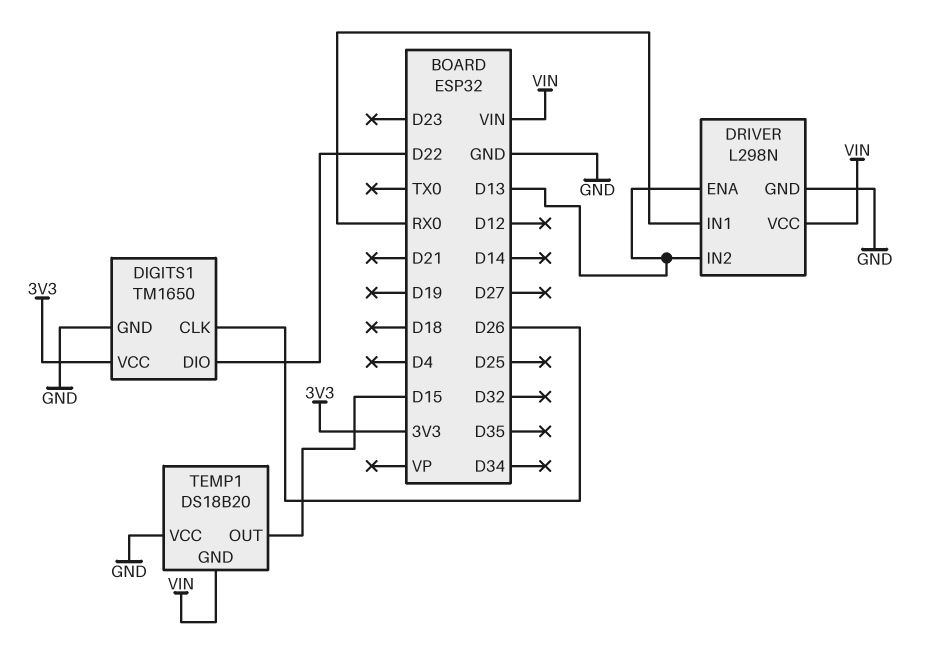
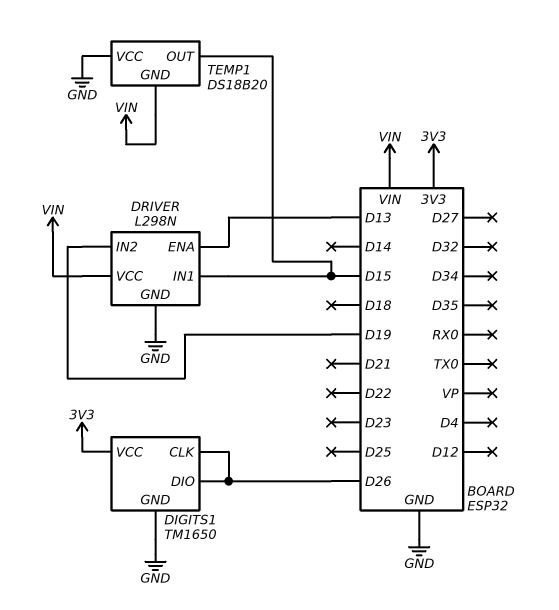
DIGITS1 pin DIO: D22 -> D26
DRIVER pin IN1: RX0 -> D15
DRIVER pin IN2: D13 -> D19

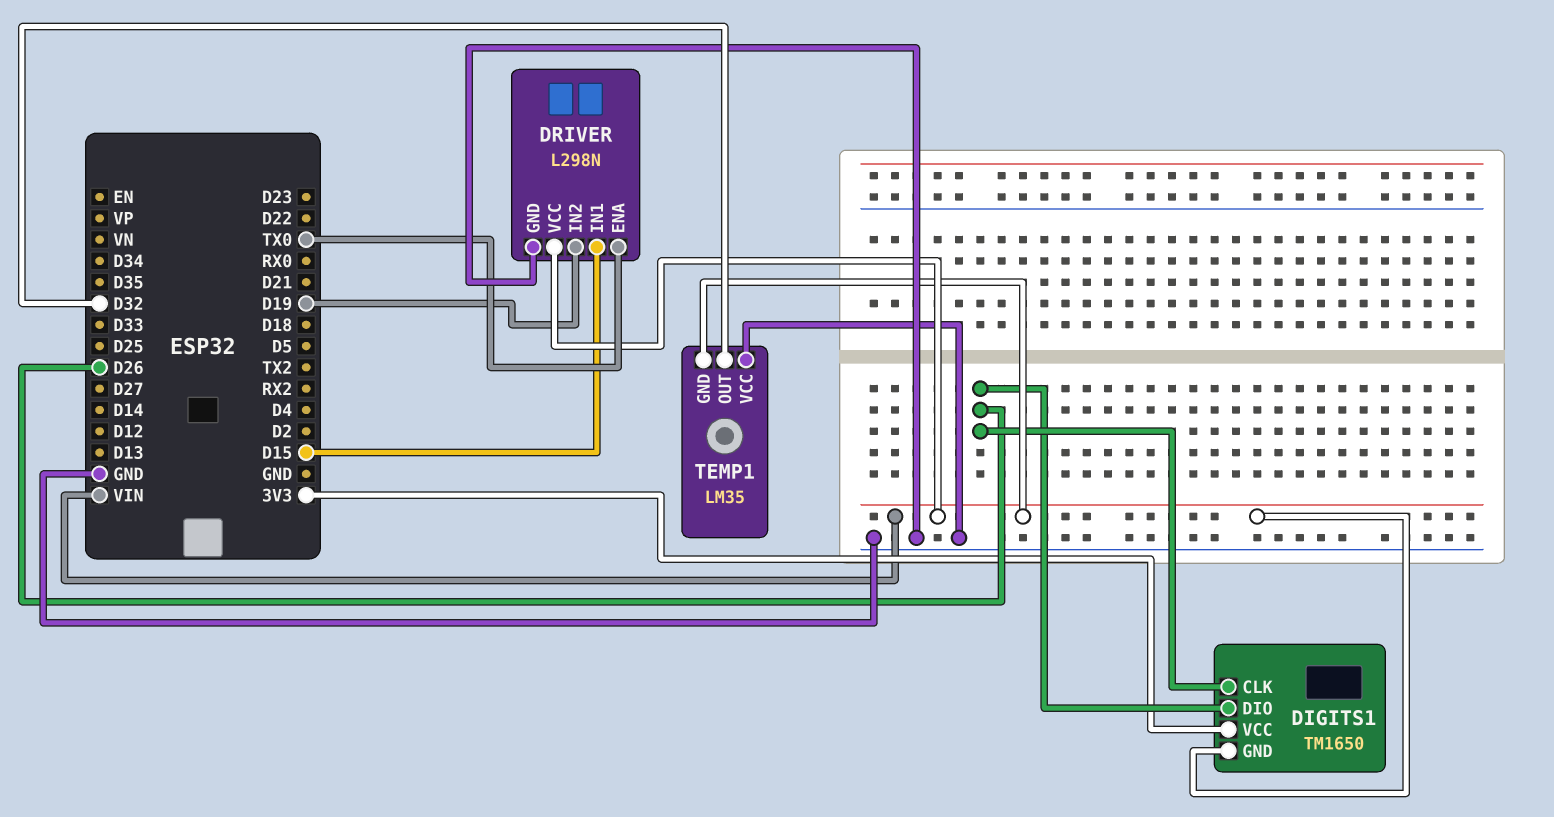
DIGITS1 pin GND: GND -> VIN
DRIVER pin ENA: D13 -> TX0
TEMP1: DS18B20 -> LM35
TEMP1 pin OUT: D15 -> D32

